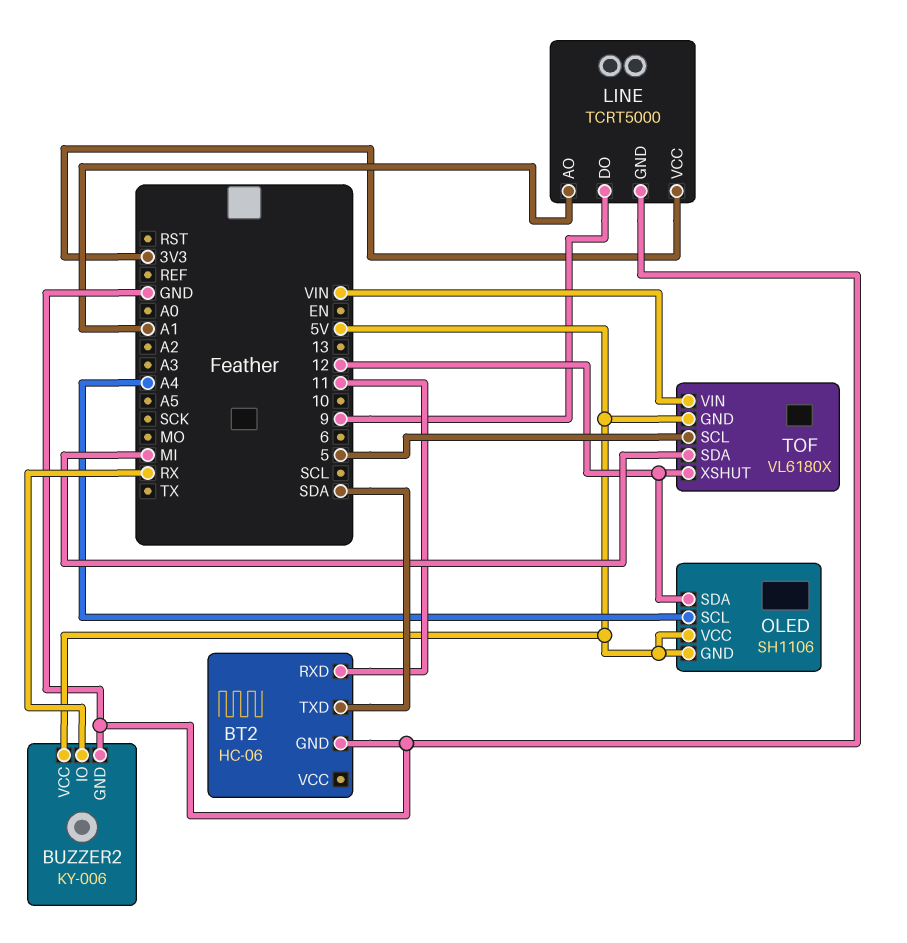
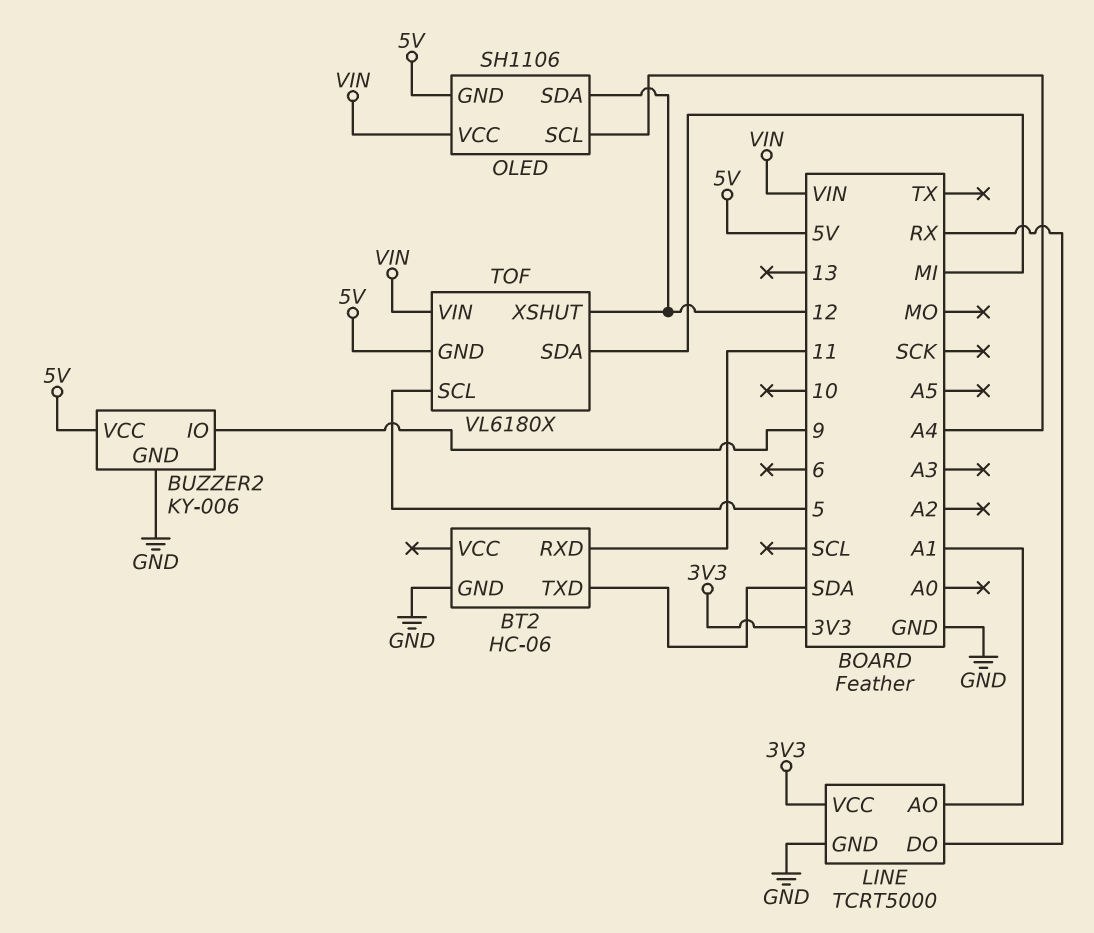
BUZZER2 pin IO: RX -> 9
LINE pin DO: 9 -> RX
OLED pin VCC: 5V -> VIN

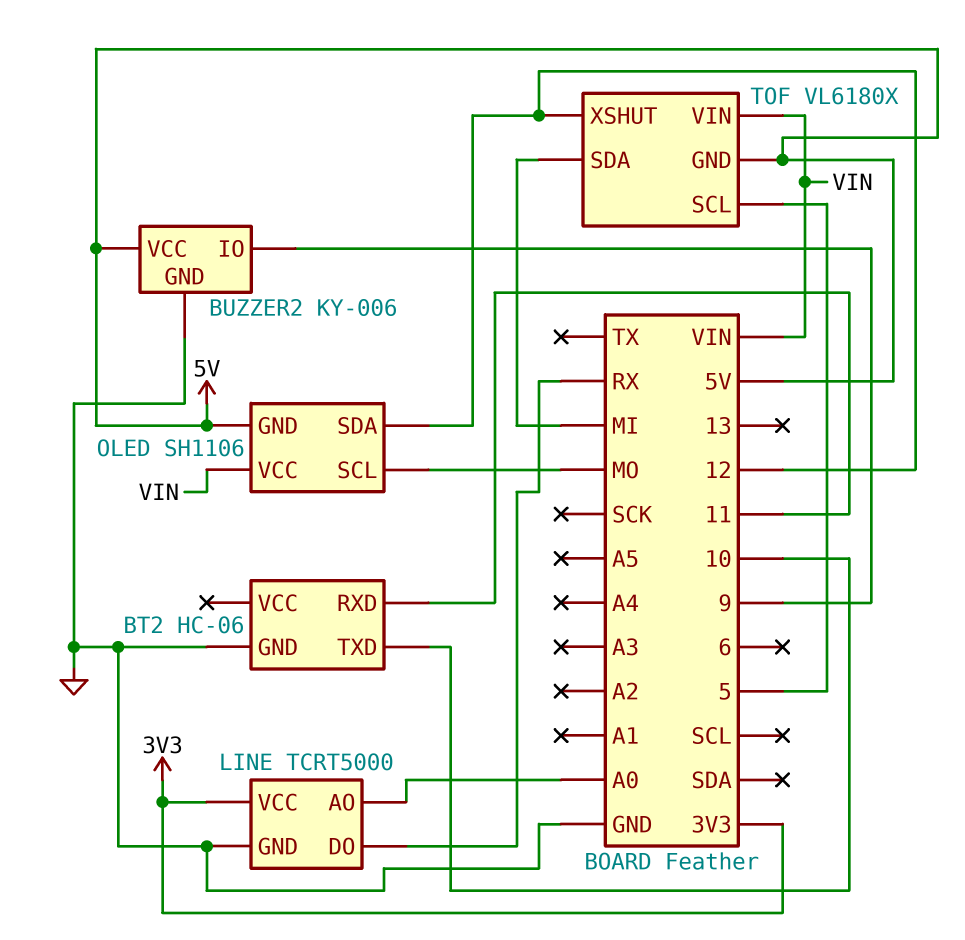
BT2 pin TXD: SDA -> 10
LINE pin AO: A1 -> A0
OLED pin SCL: A4 -> MO

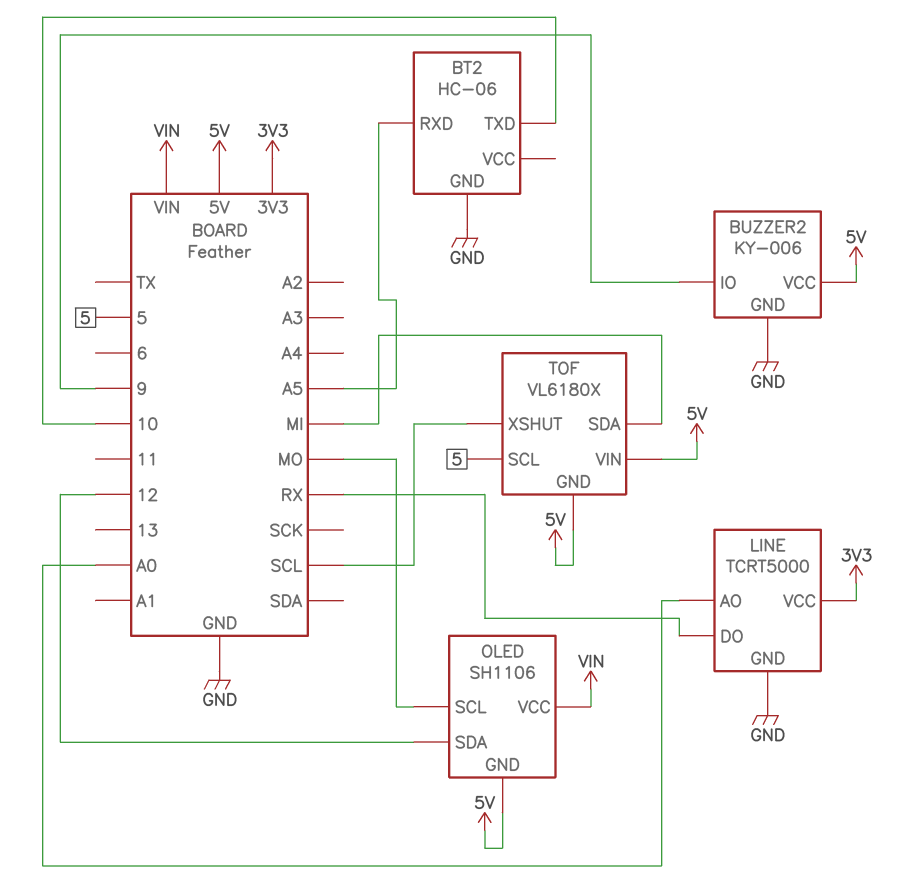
BT2 pin RXD: 11 -> A5
TOF pin VIN: VIN -> 5V
TOF pin XSHUT: 12 -> SCL

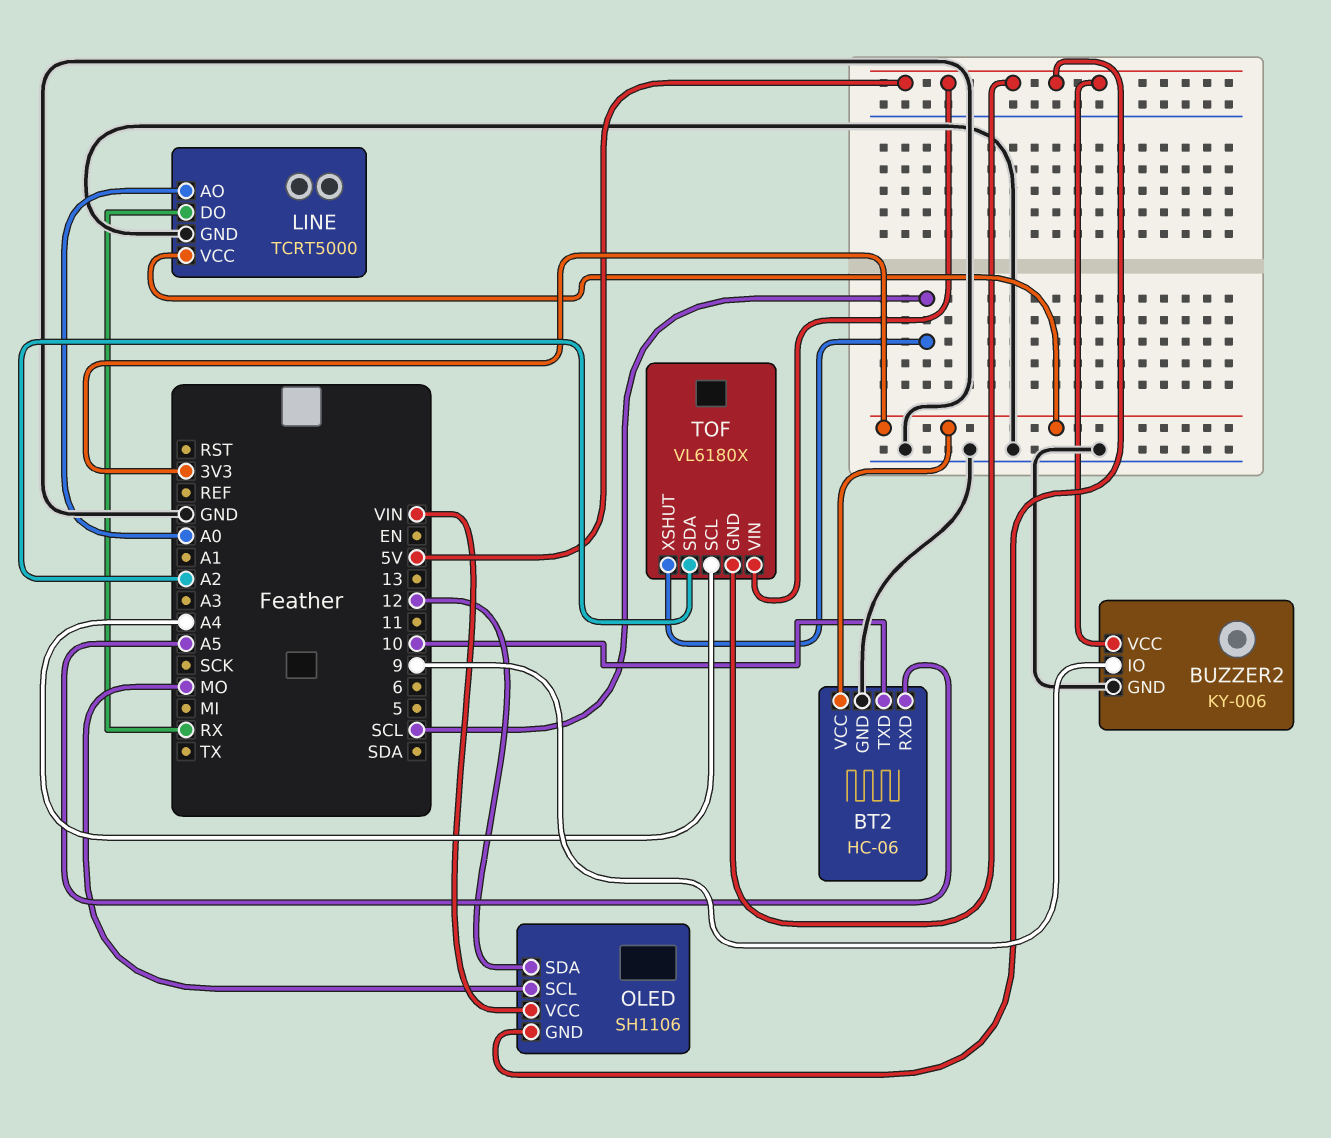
BT2 pin VCC: none -> 3V3
TOF pin SCL: 5 -> A4
TOF pin SDA: MI -> A2

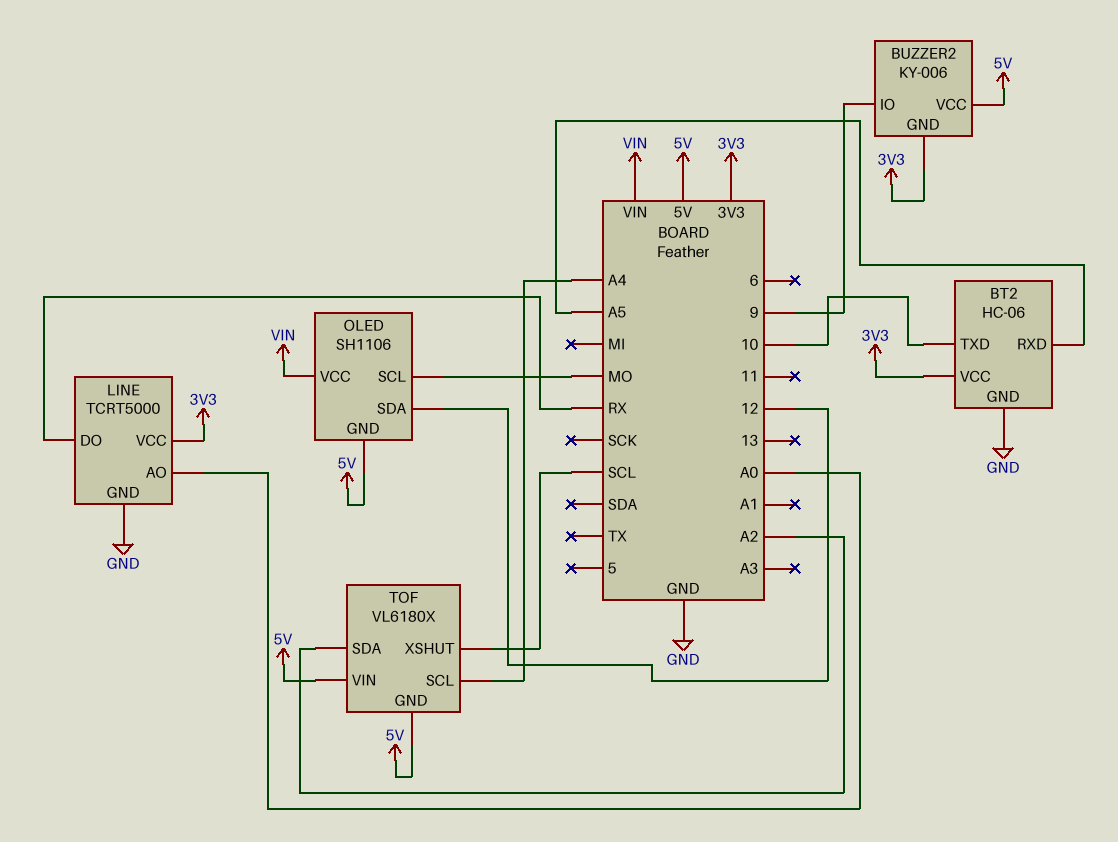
BUZZER2 pin GND: GND -> 3V3

